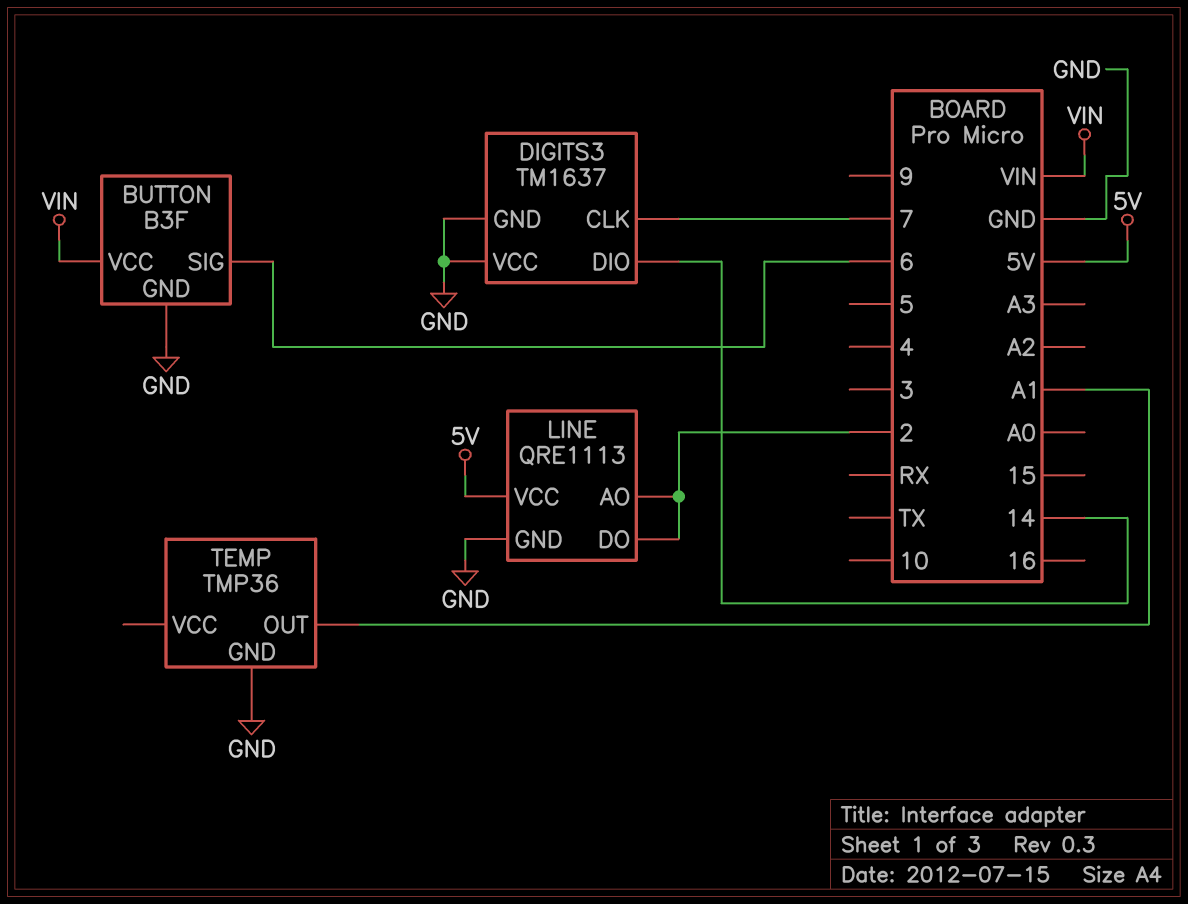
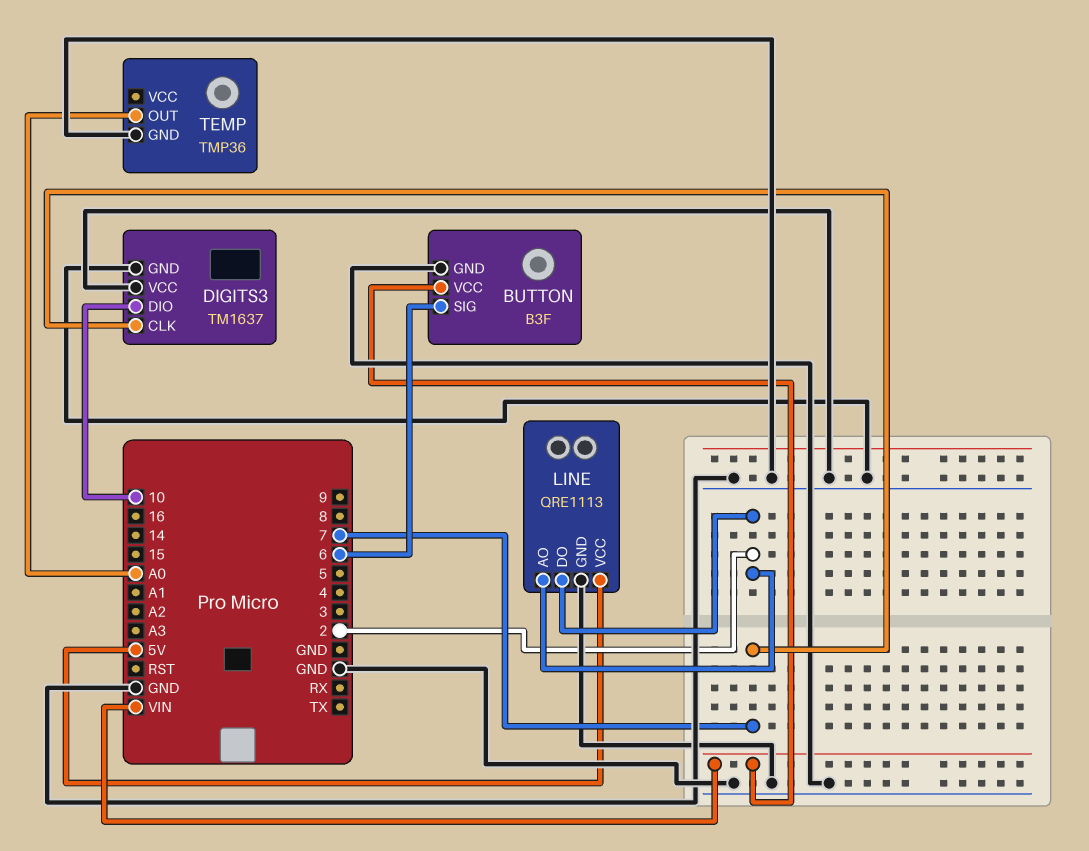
DIGITS3 pin DIO: 14 -> 10
TEMP pin OUT: A1 -> A0

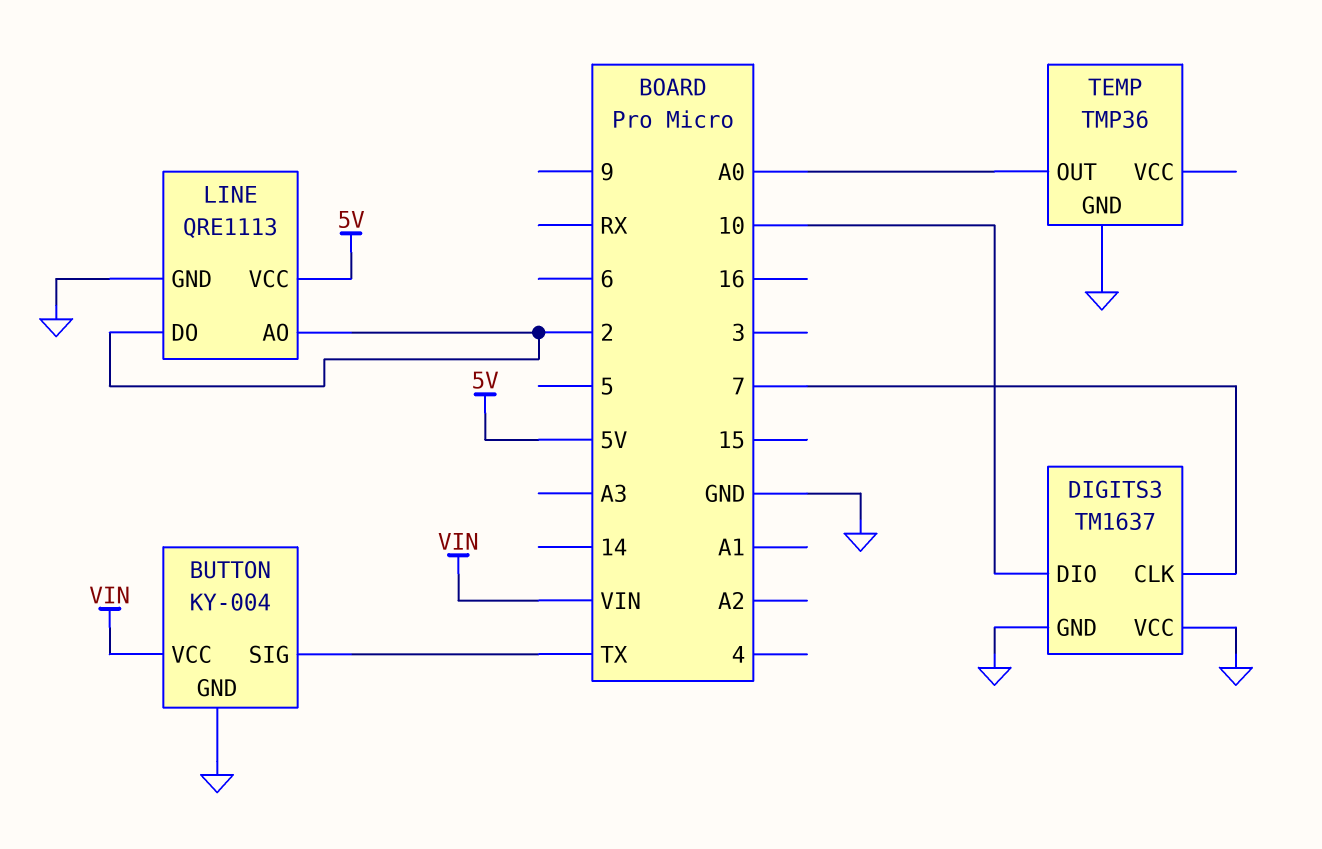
BUTTON: B3F -> KY-004
BUTTON pin SIG: 6 -> TX

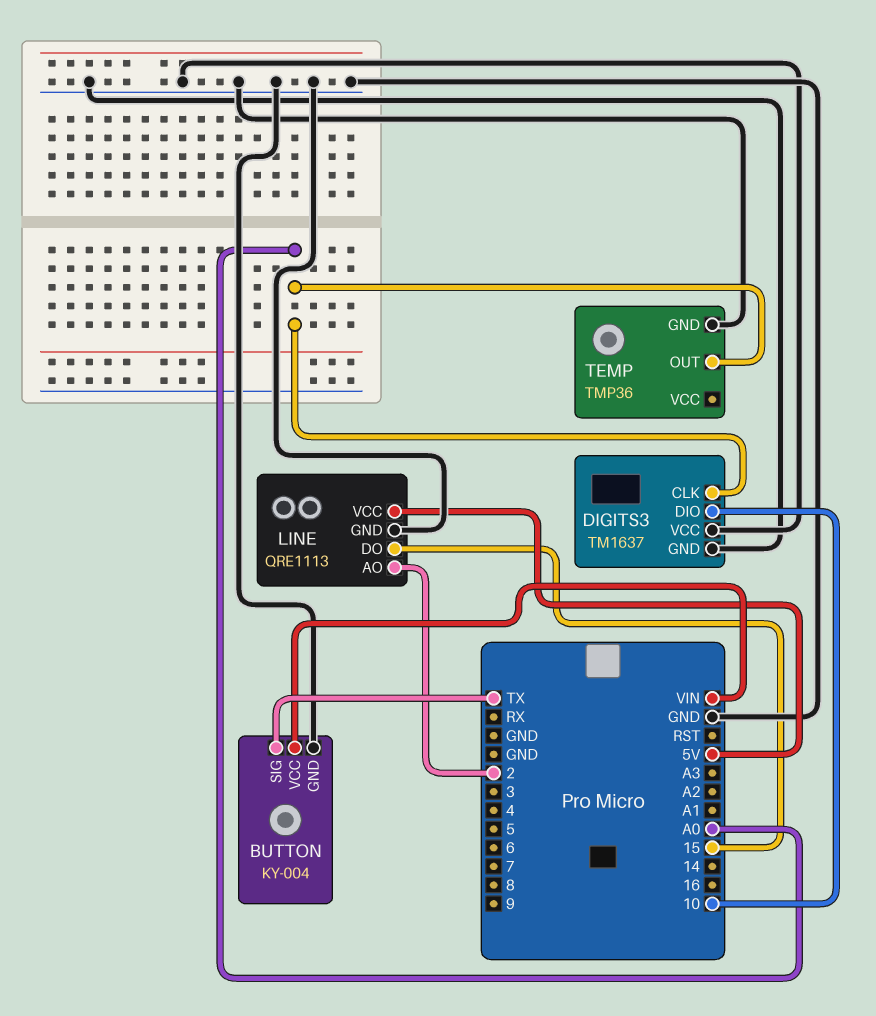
DIGITS3 pin CLK: 7 -> A0
LINE pin DO: 2 -> 15

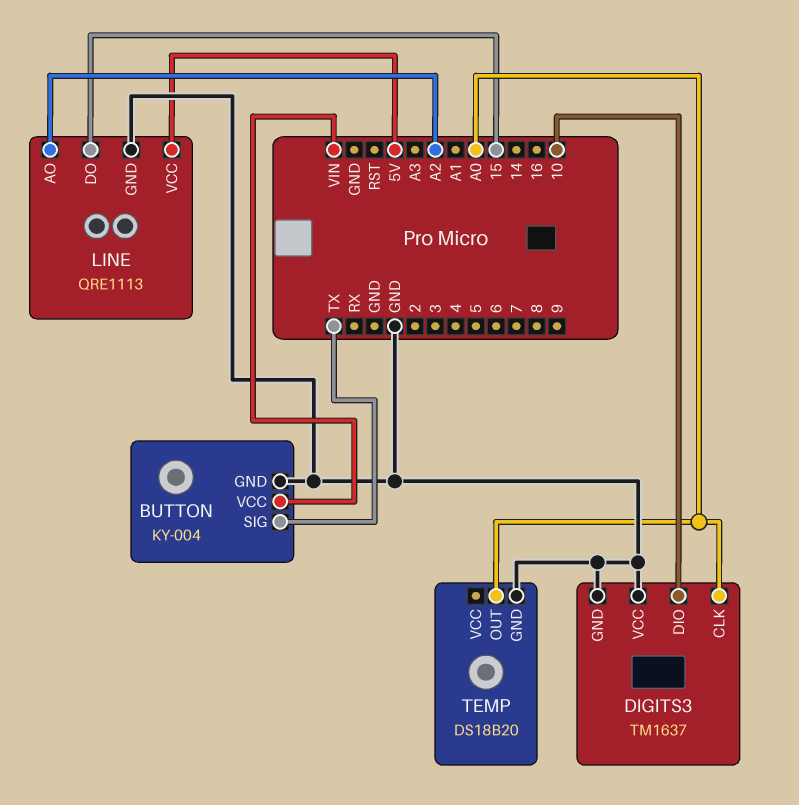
LINE pin AO: 2 -> A2
TEMP: TMP36 -> DS18B20

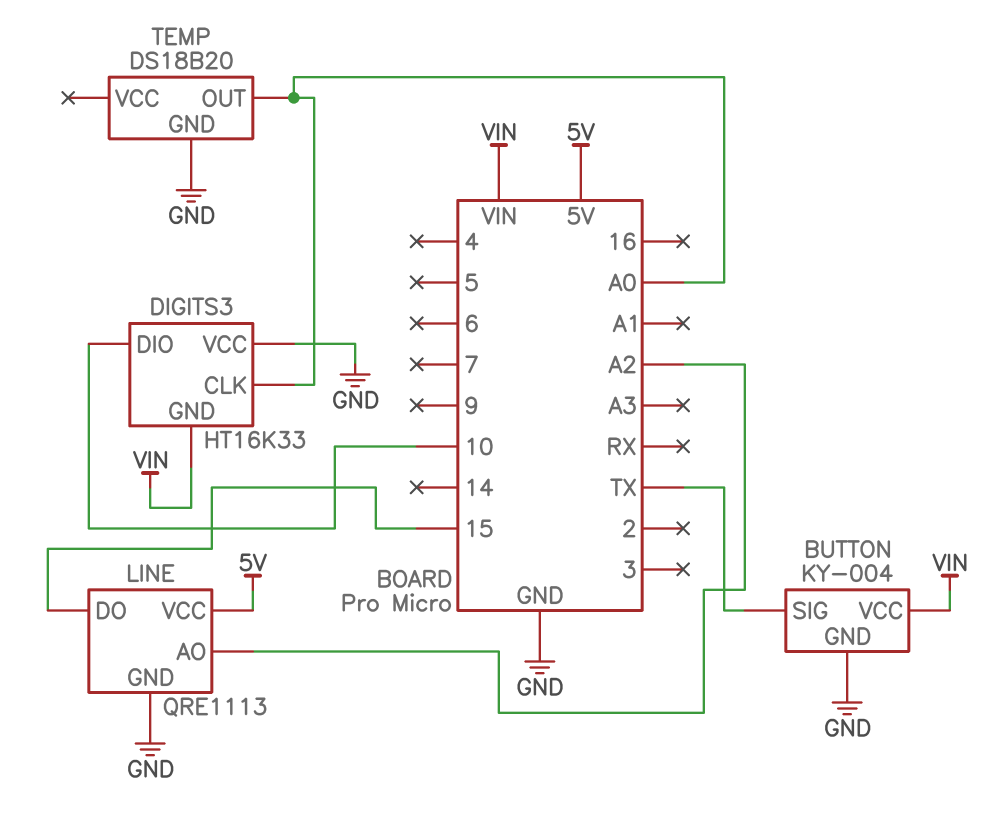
DIGITS3: TM1637 -> HT16K33
DIGITS3 pin GND: GND -> VIN

